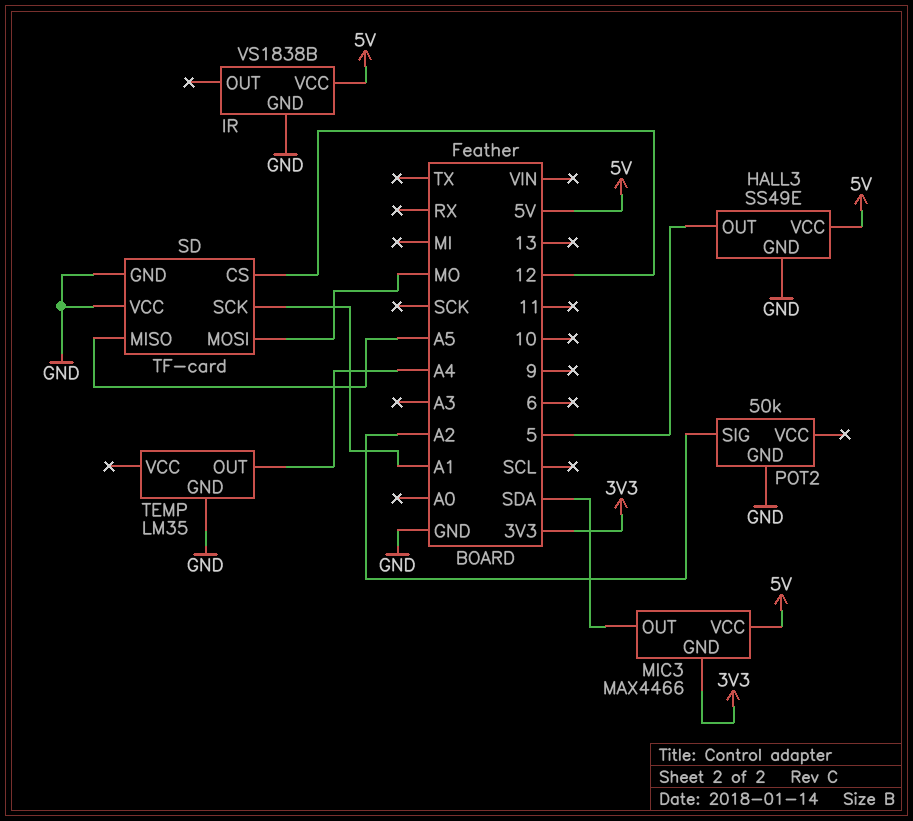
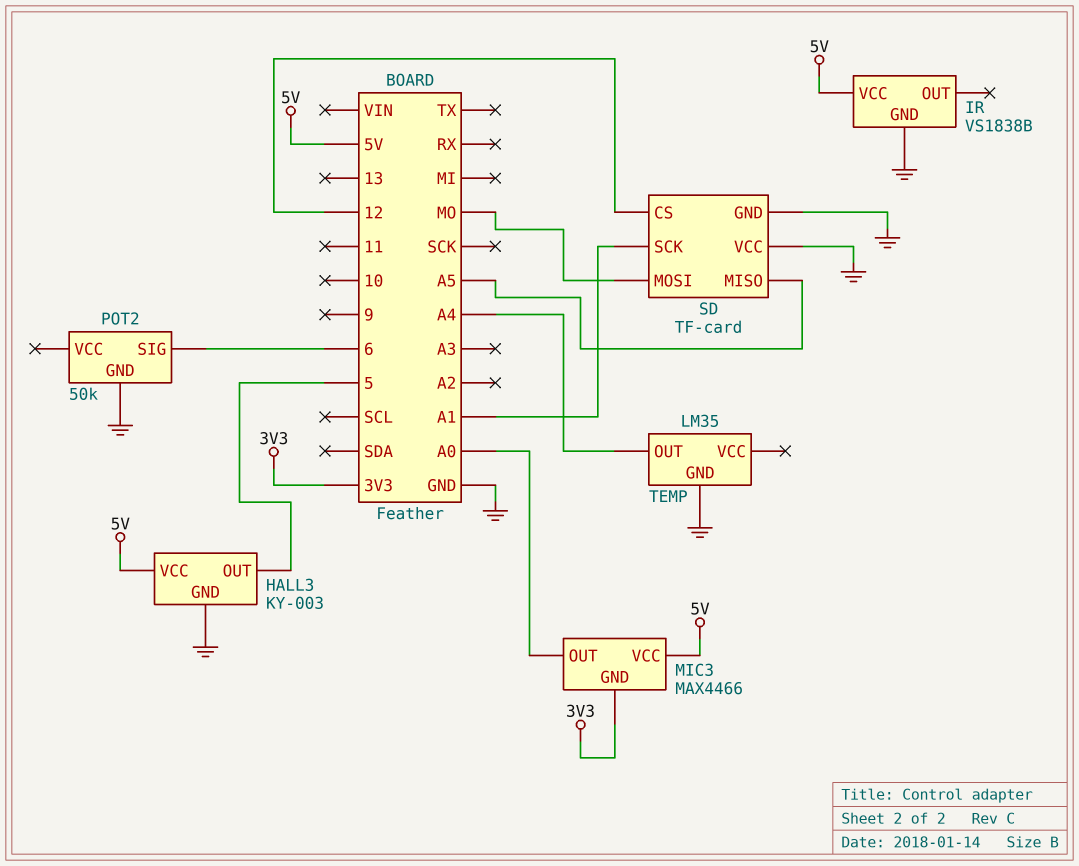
HALL3: SS49E -> KY-003
MIC3 pin OUT: SDA -> A0
POT2 pin SIG: A2 -> 6

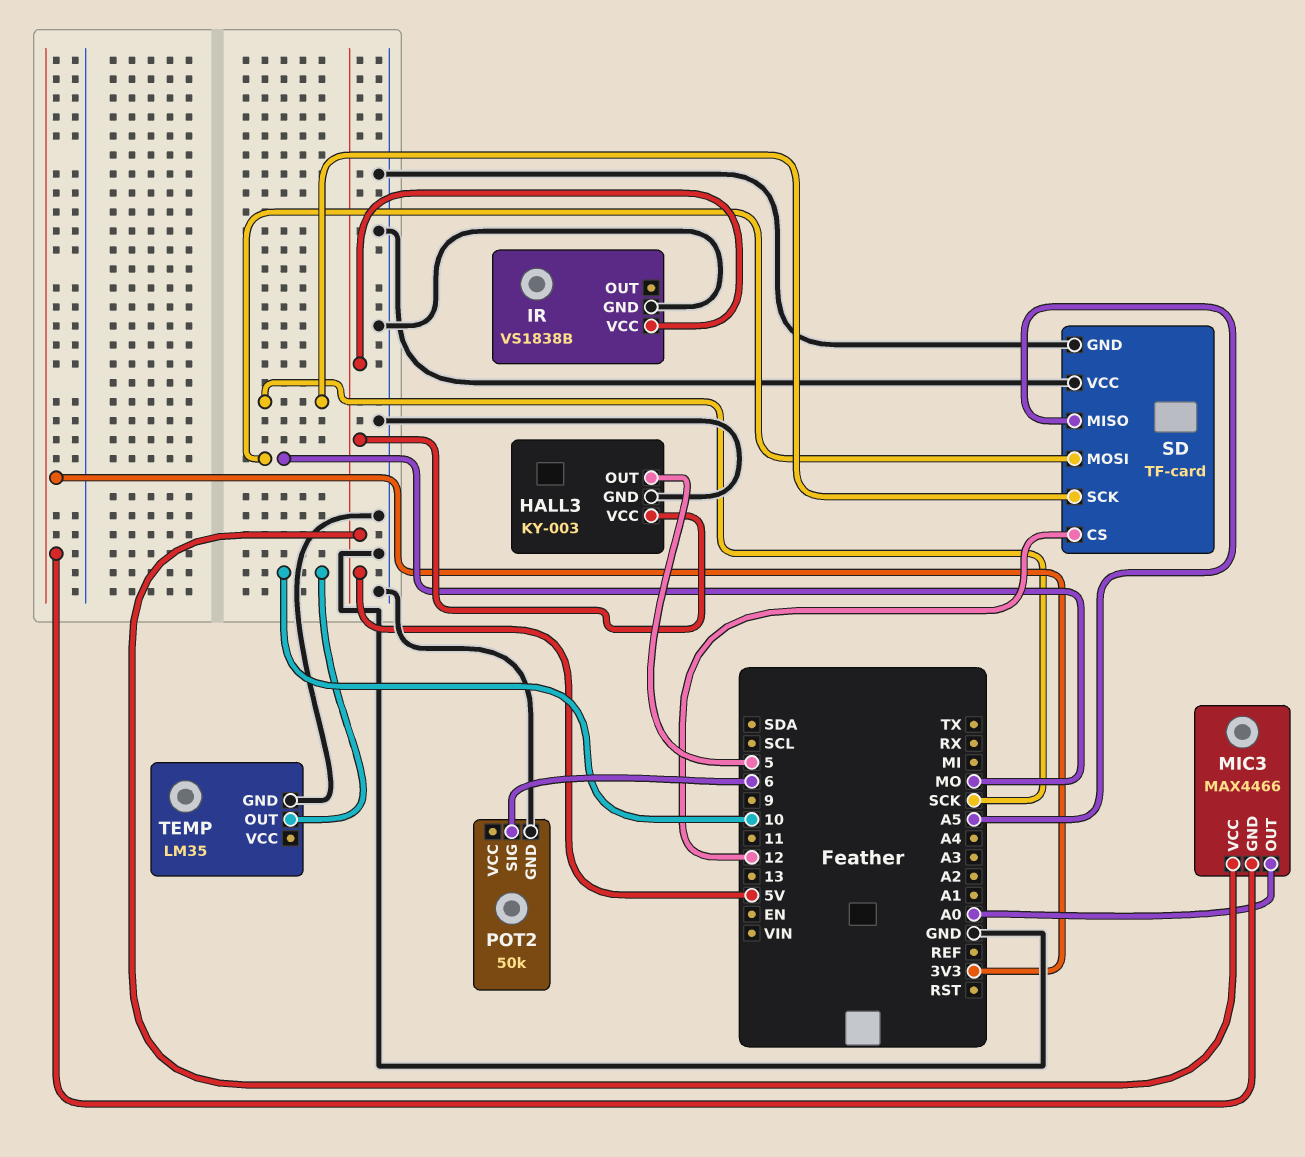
SD pin SCK: A1 -> SCK
TEMP pin OUT: A4 -> 10

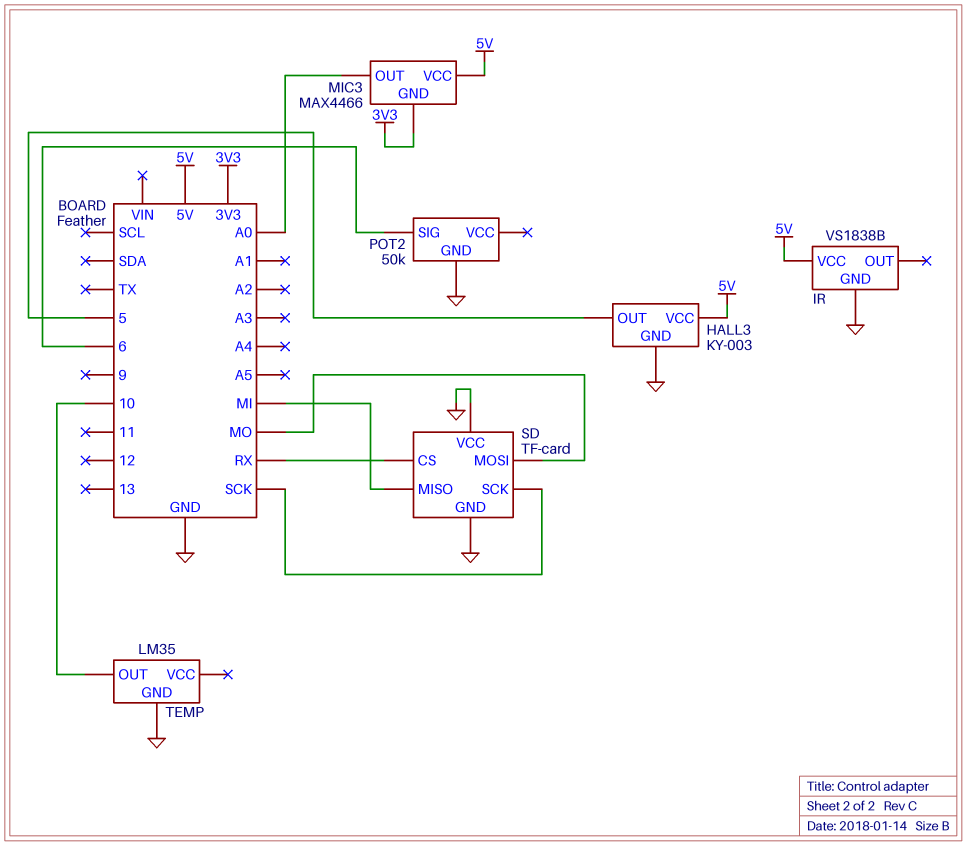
SD pin CS: 12 -> RX
SD pin MISO: A5 -> MI

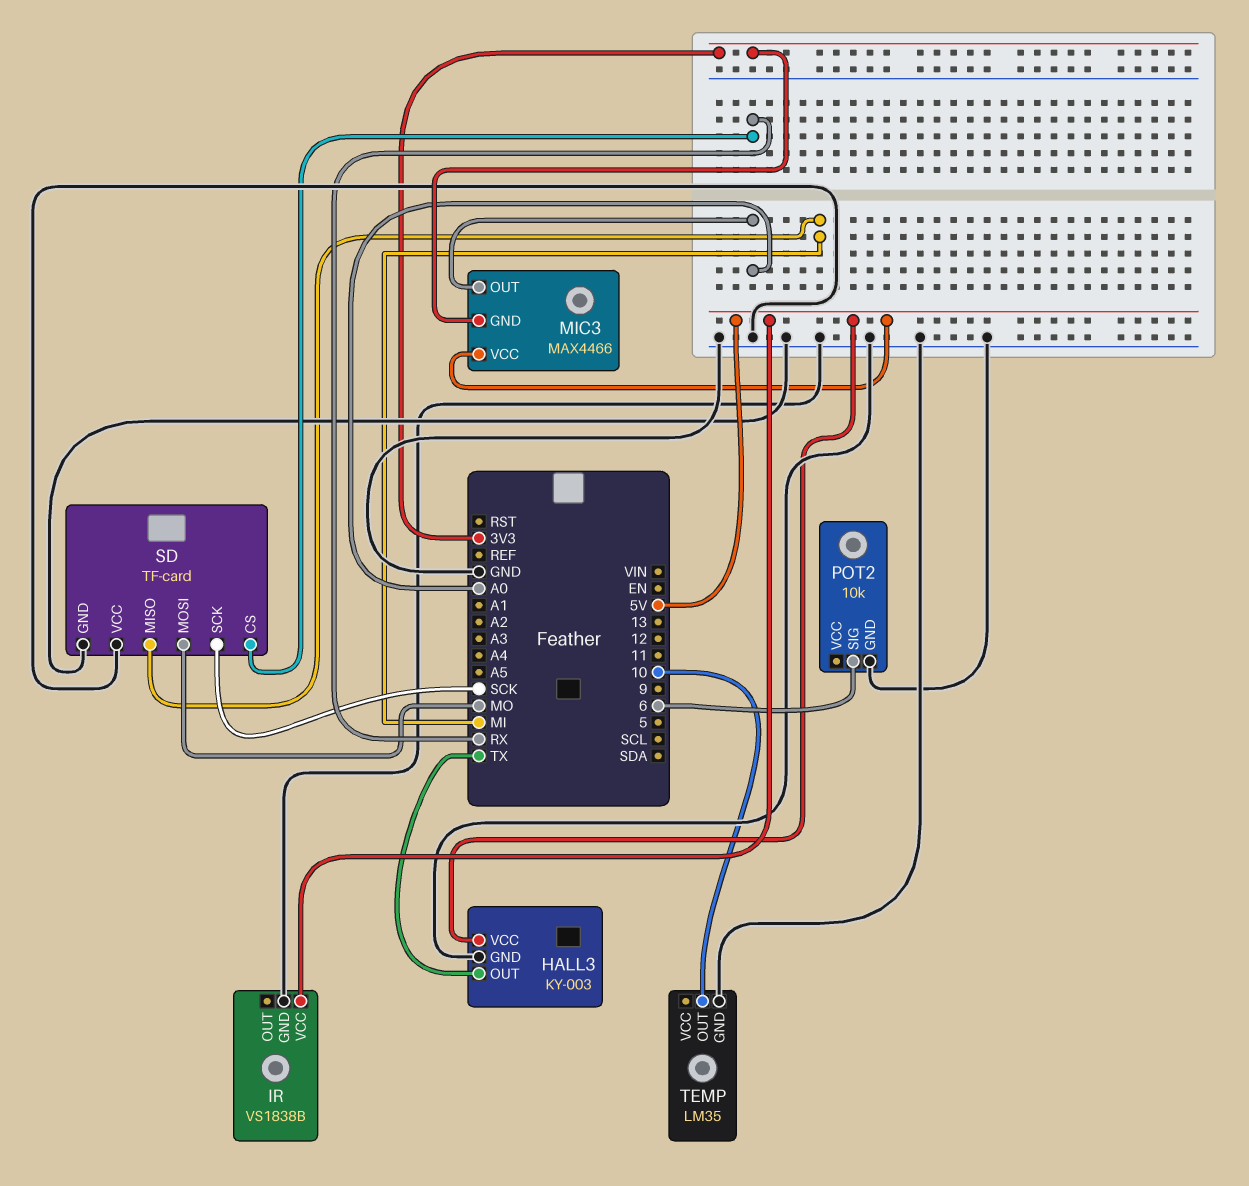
HALL3 pin OUT: 5 -> TX
POT2: 50k -> 10k

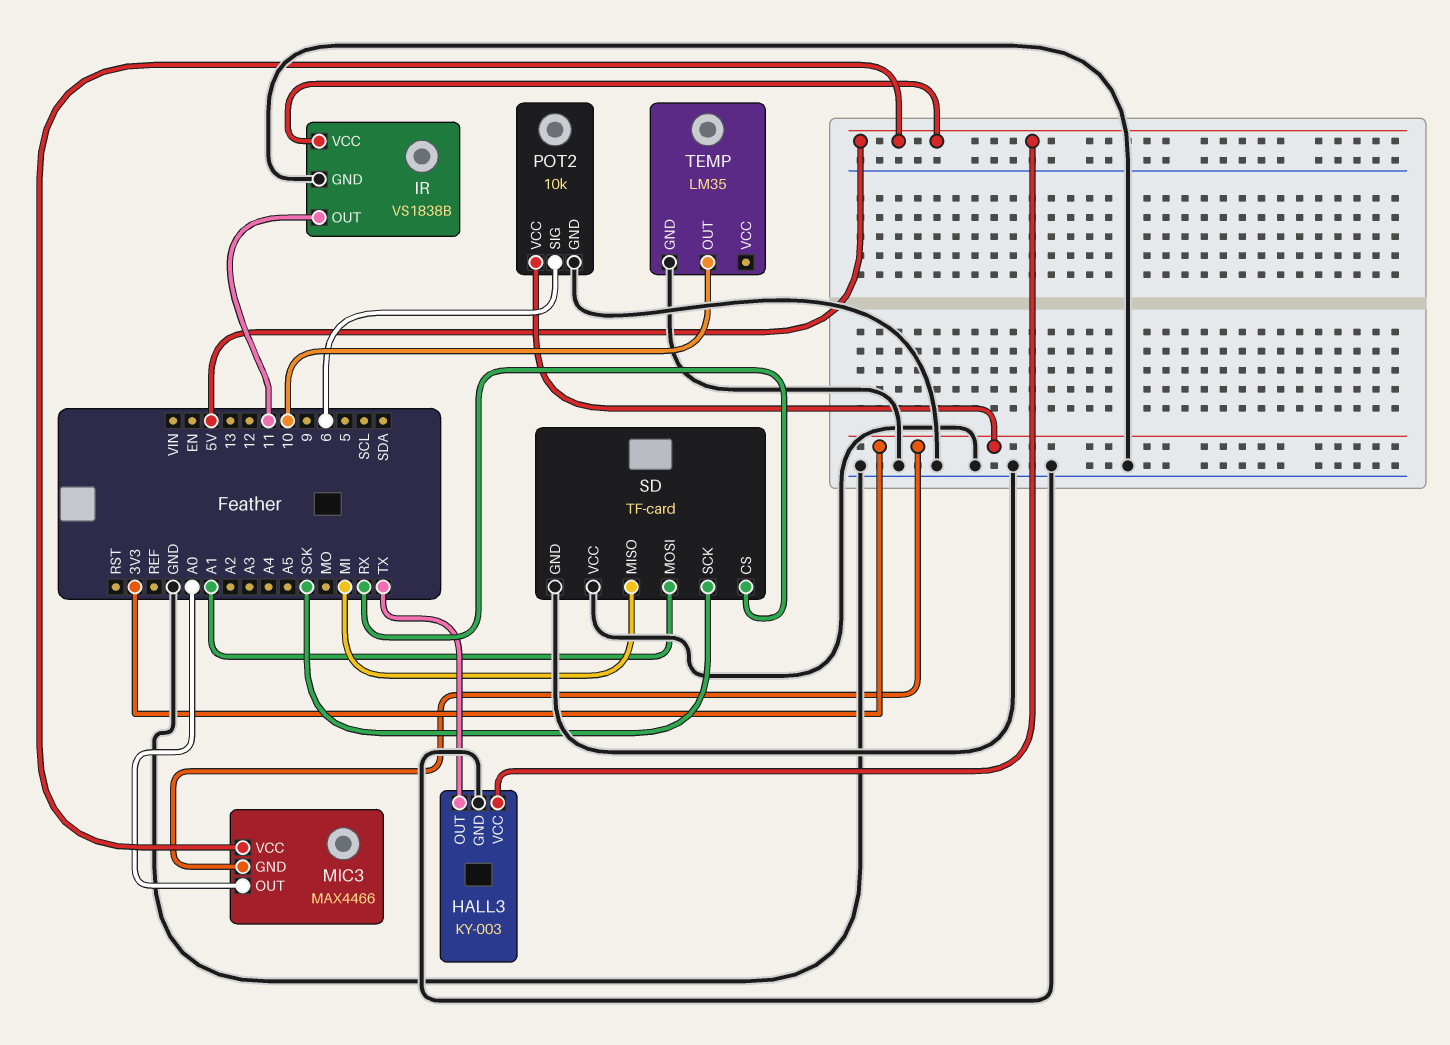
IR pin OUT: none -> 11
POT2 pin VCC: none -> 3V3
SD pin MOSI: MO -> A1

